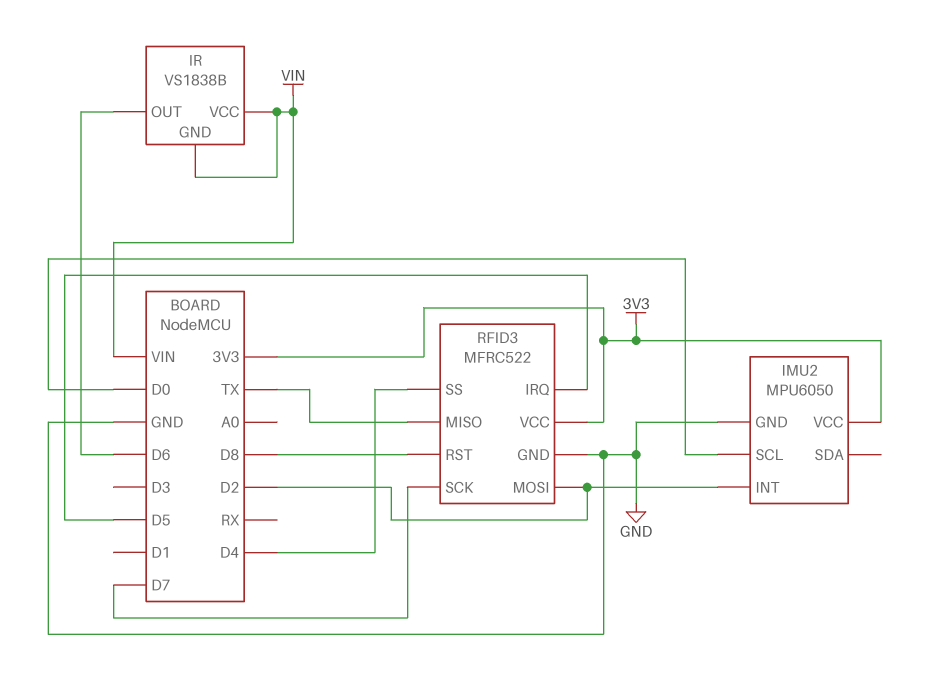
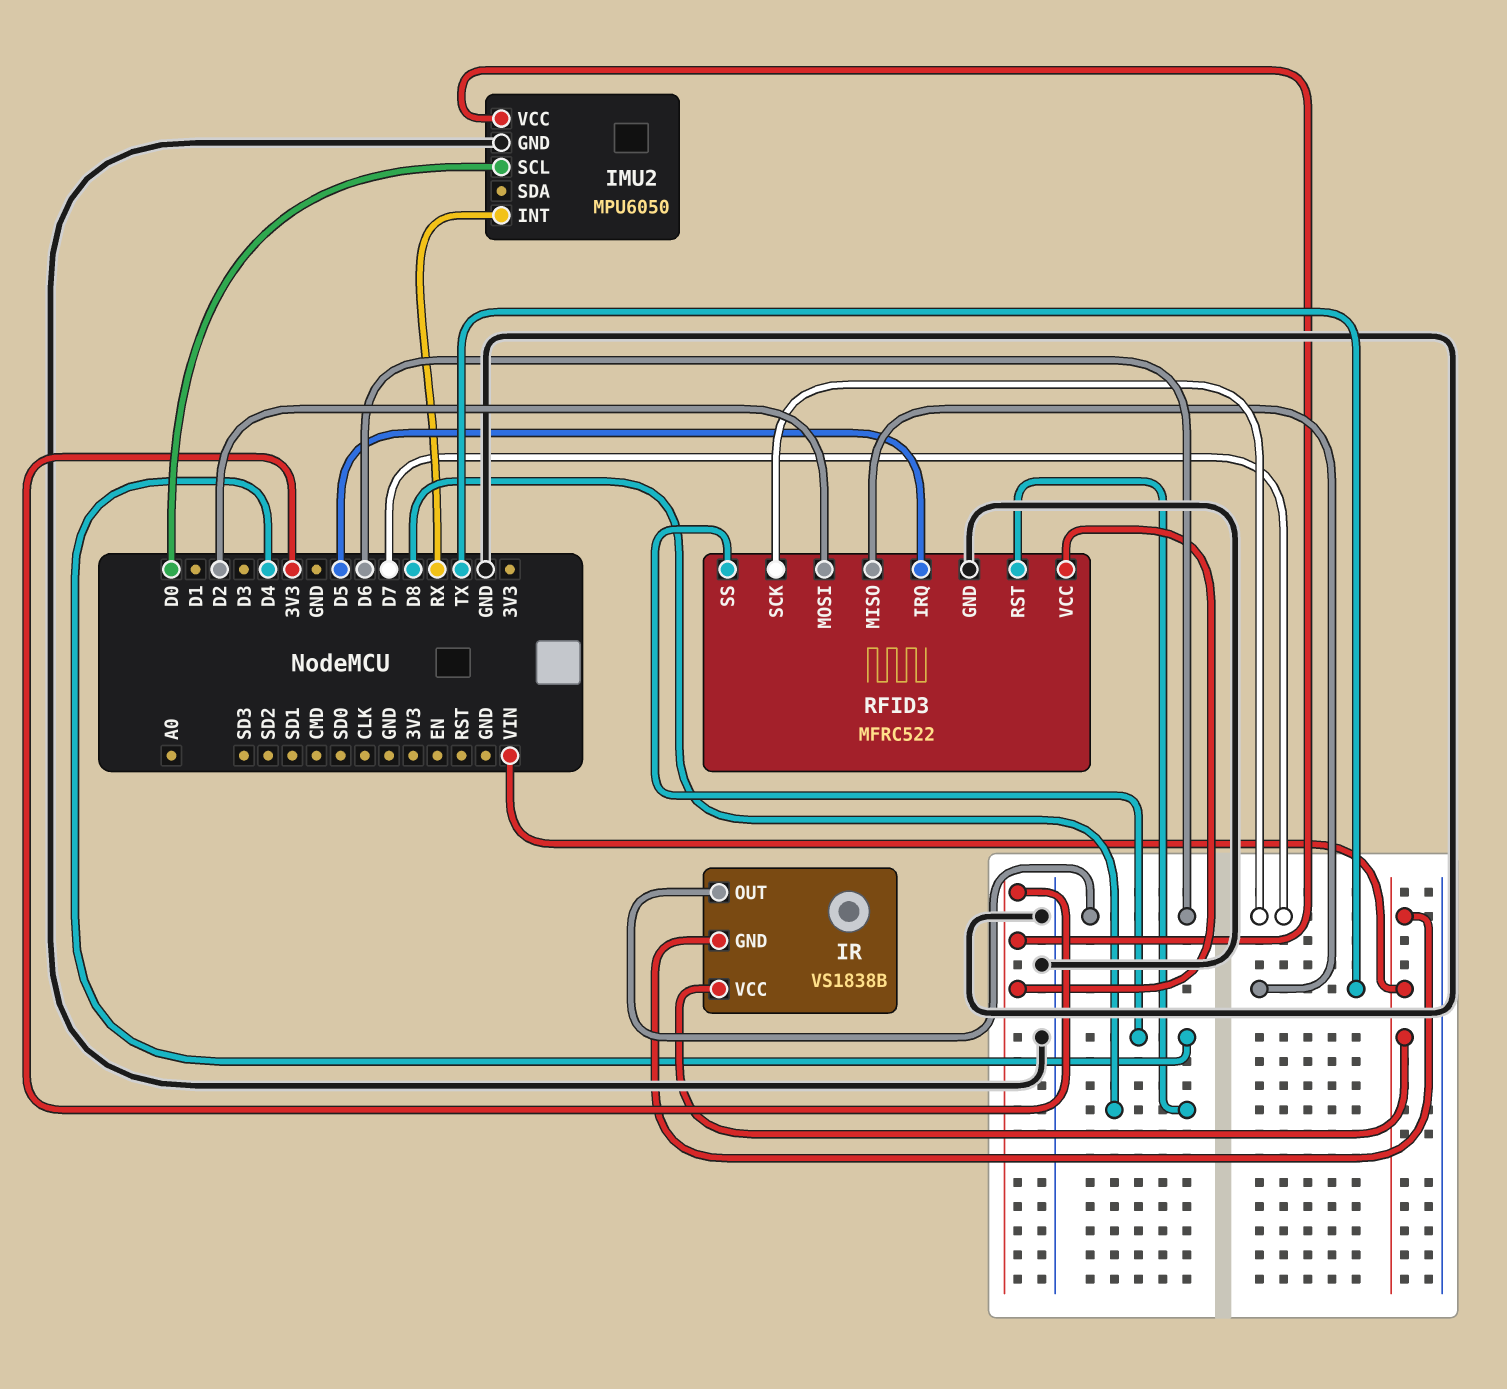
IMU2 pin INT: D2 -> RX

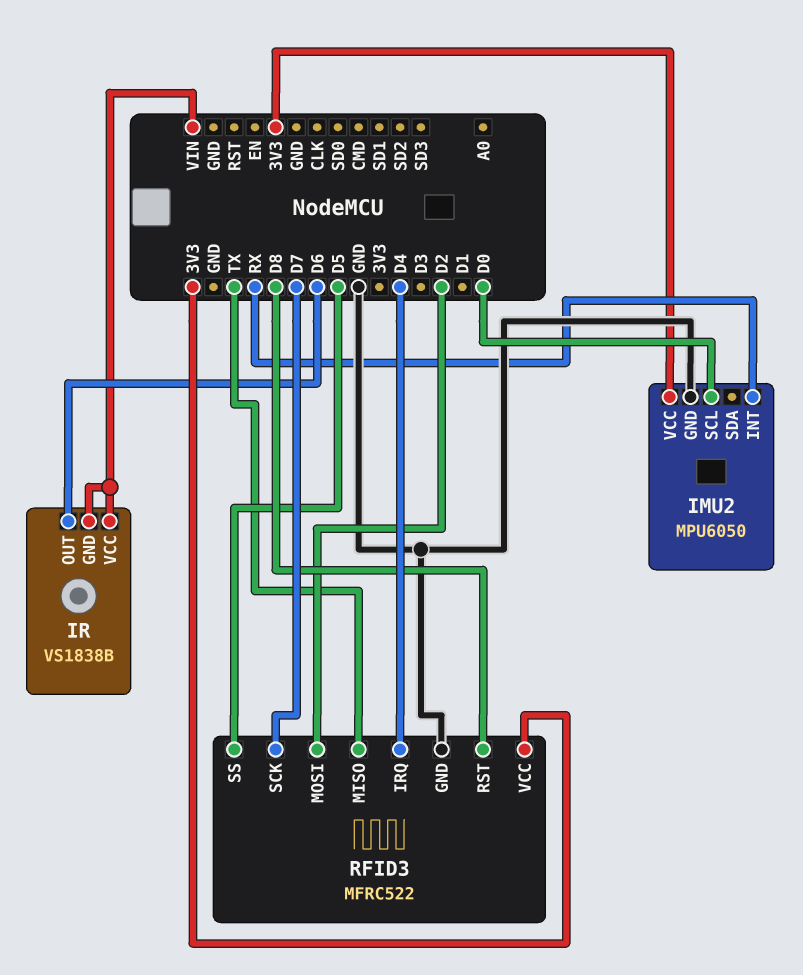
RFID3 pin IRQ: D5 -> D4
RFID3 pin SS: D4 -> D5

